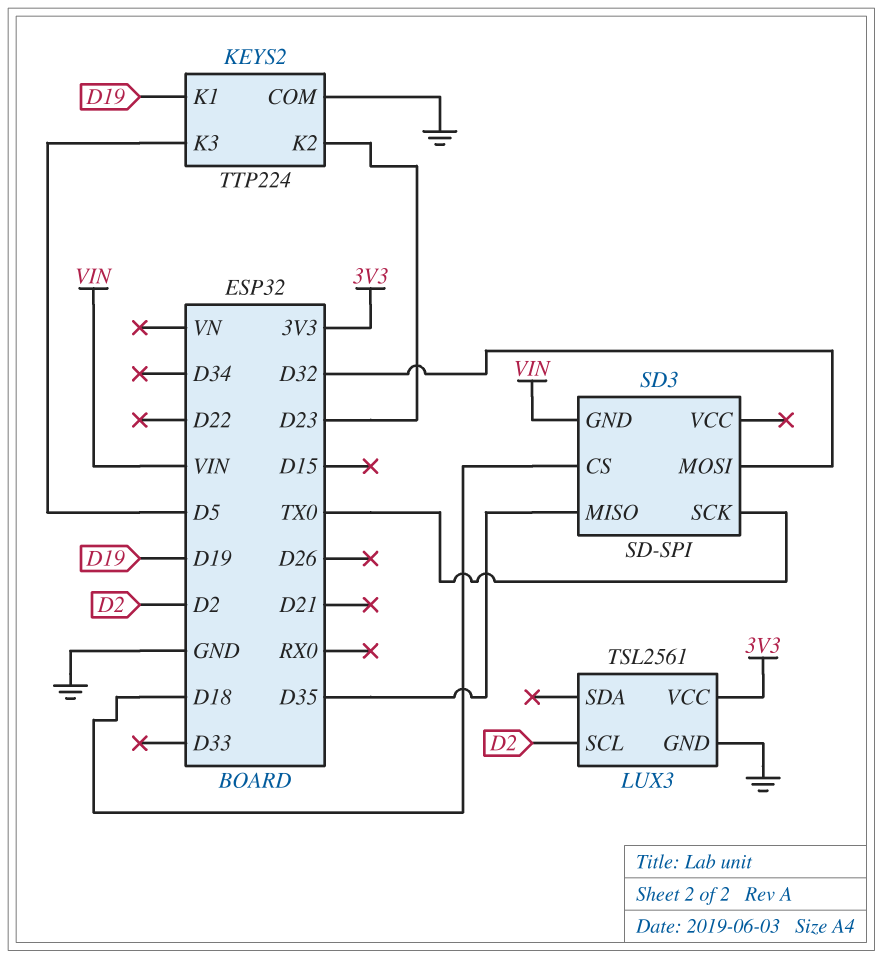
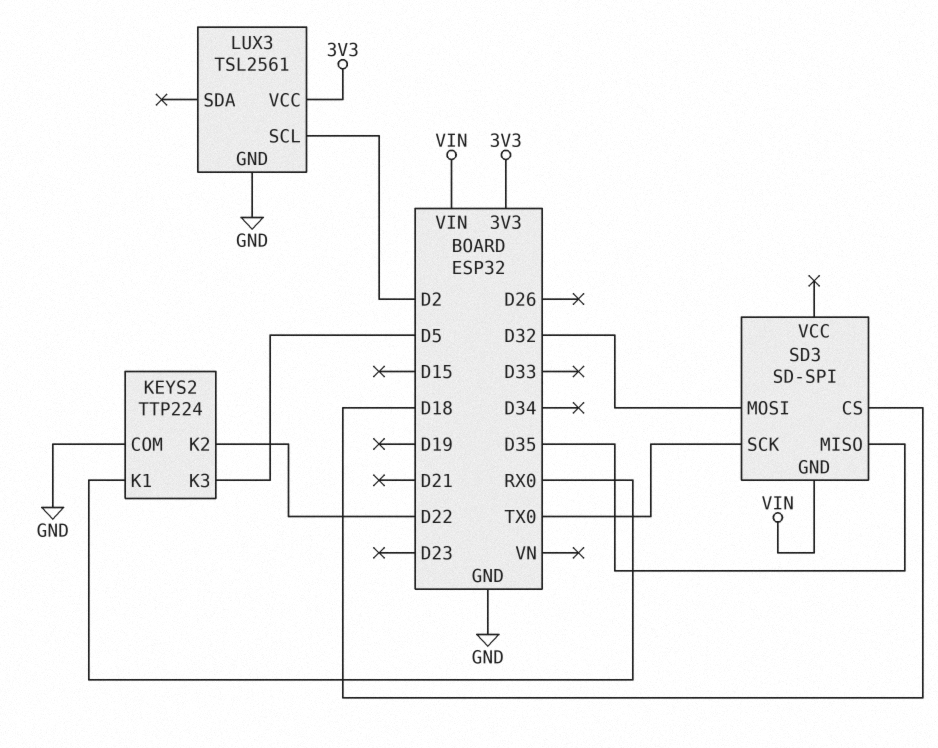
KEYS2 pin K1: D19 -> RX0
KEYS2 pin K2: D23 -> D22

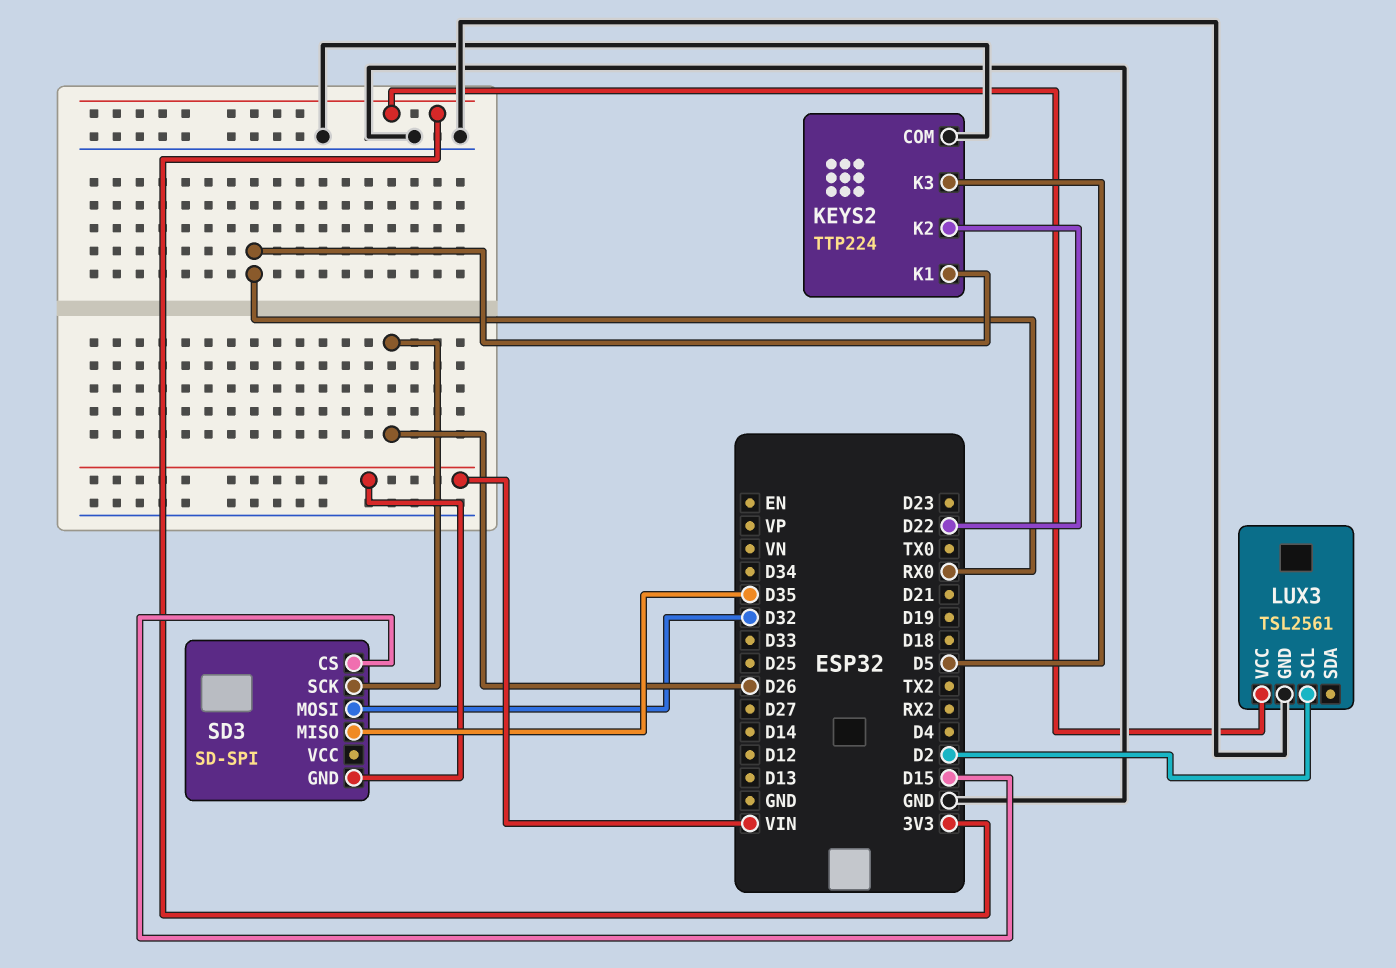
SD3 pin CS: D18 -> D15
SD3 pin SCK: TX0 -> D26

